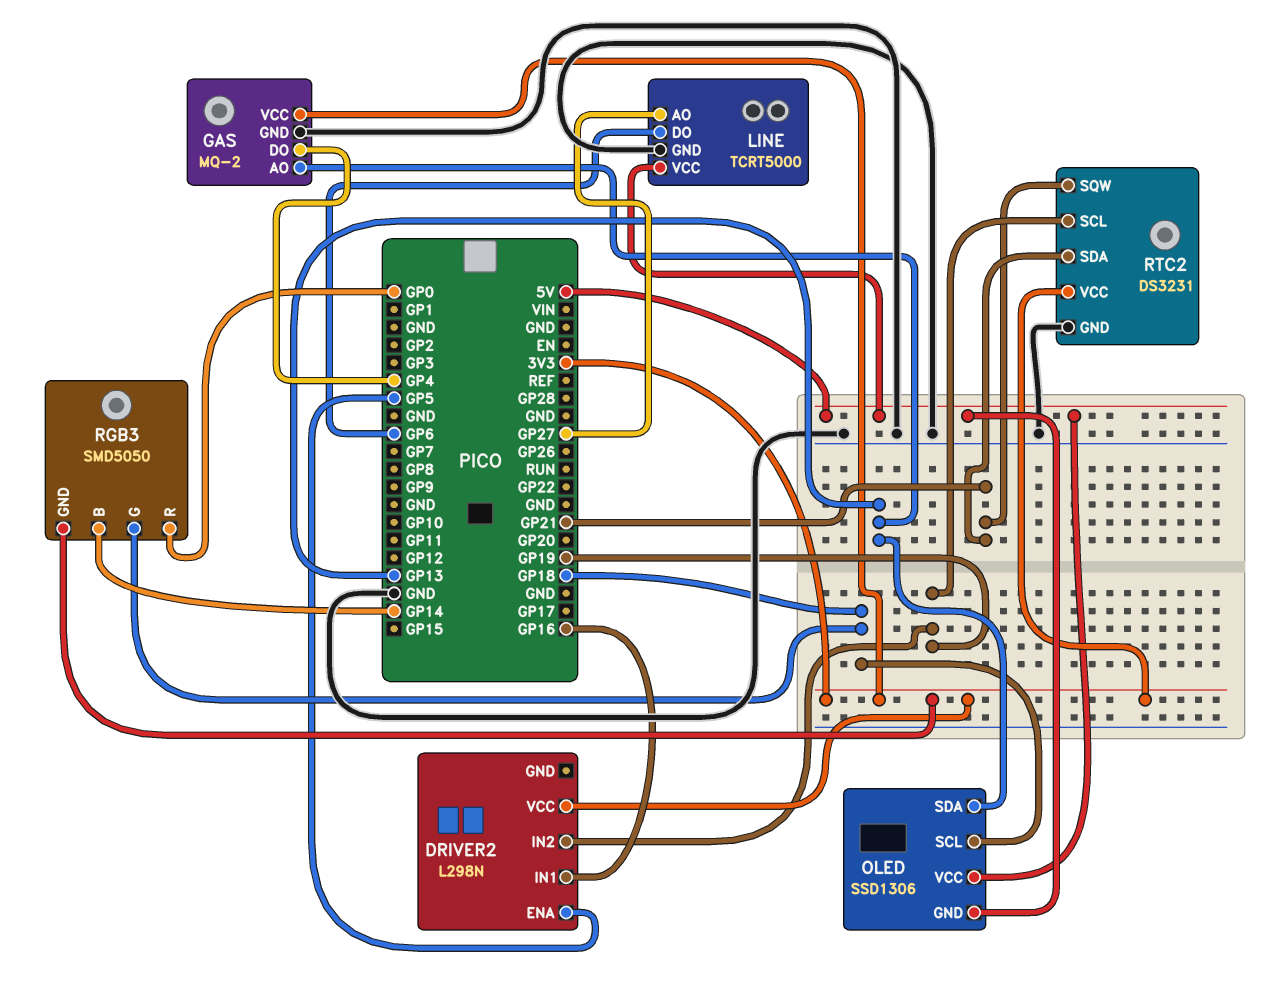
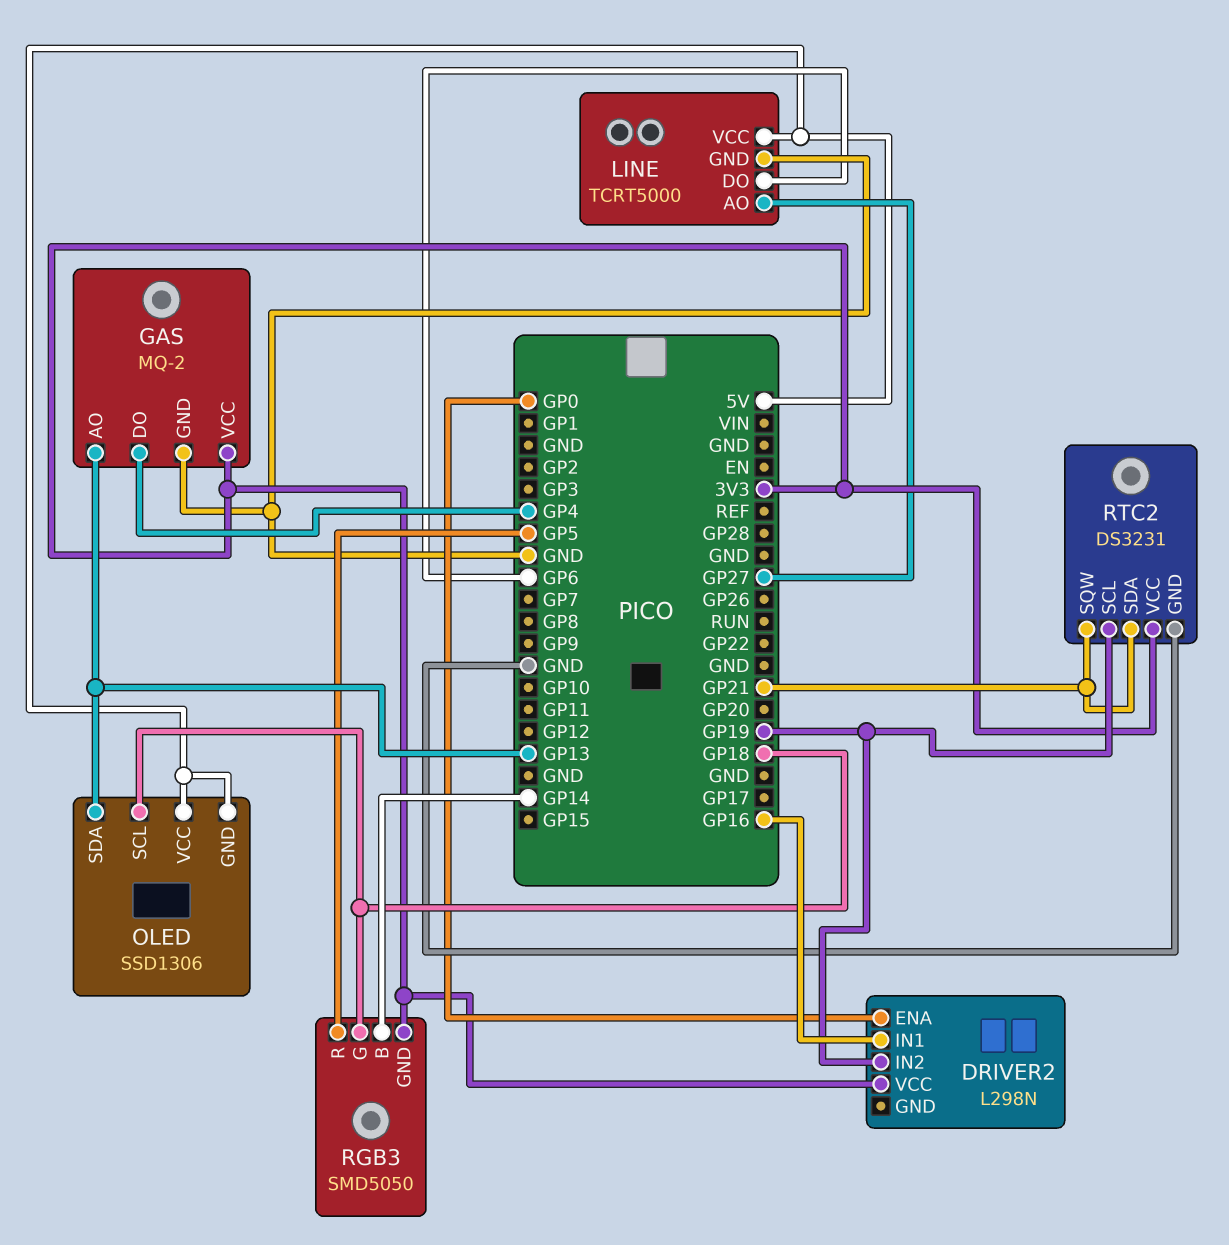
DRIVER2 pin ENA: GP5 -> GP0
RGB3 pin R: GP0 -> GP5

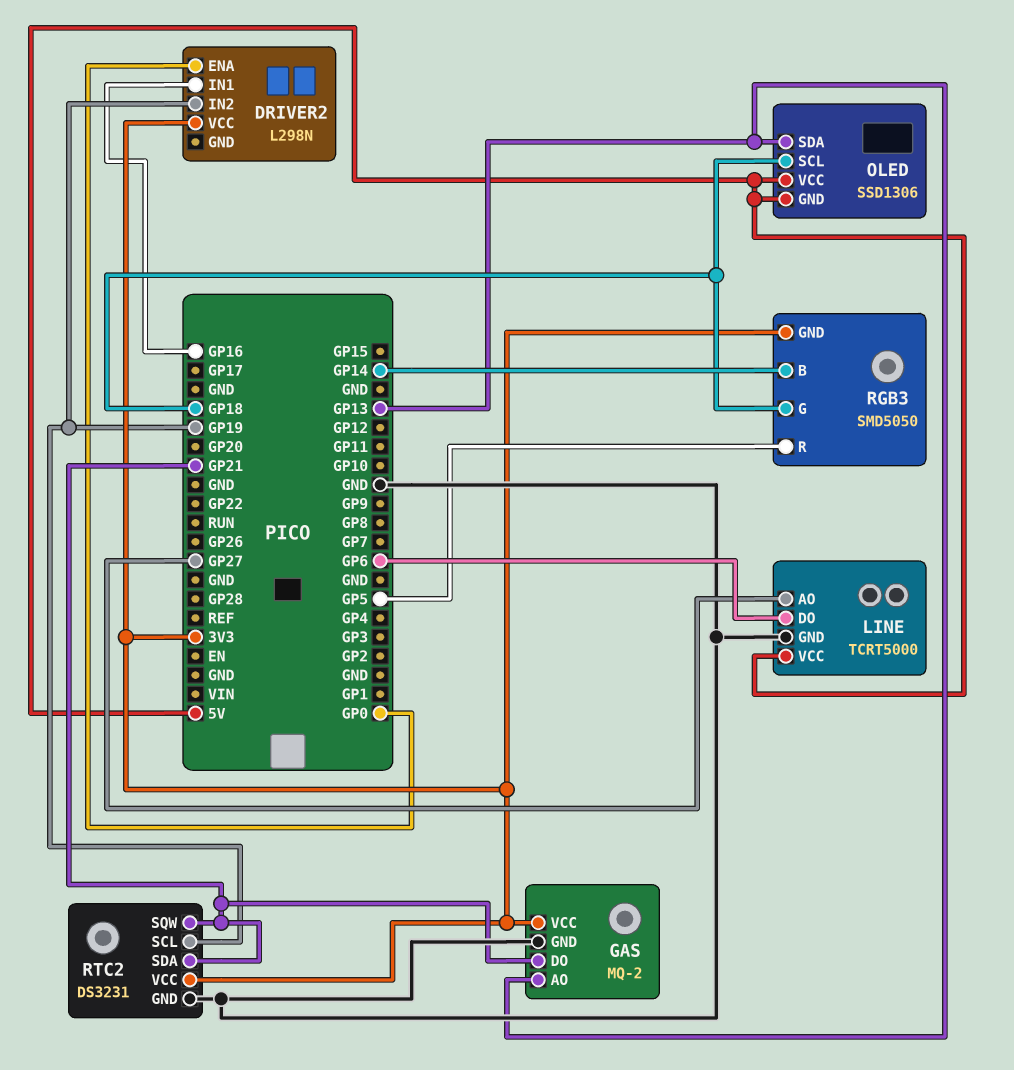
GAS pin DO: GP4 -> GP21

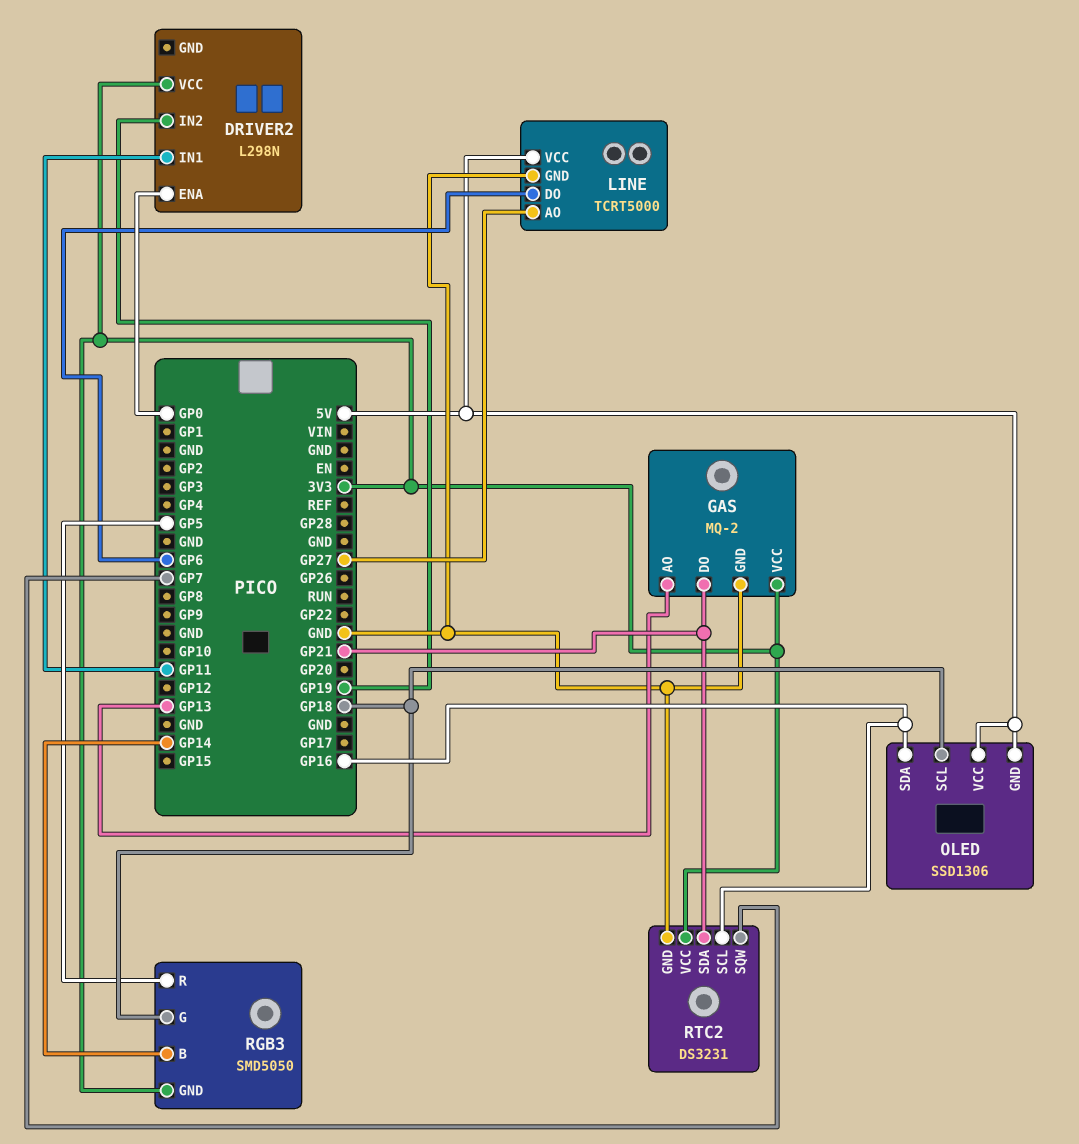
DRIVER2 pin IN1: GP16 -> GP11
OLED pin SDA: GP13 -> GP16
RTC2 pin SCL: GP19 -> GP16
RTC2 pin SQW: GP21 -> GP7

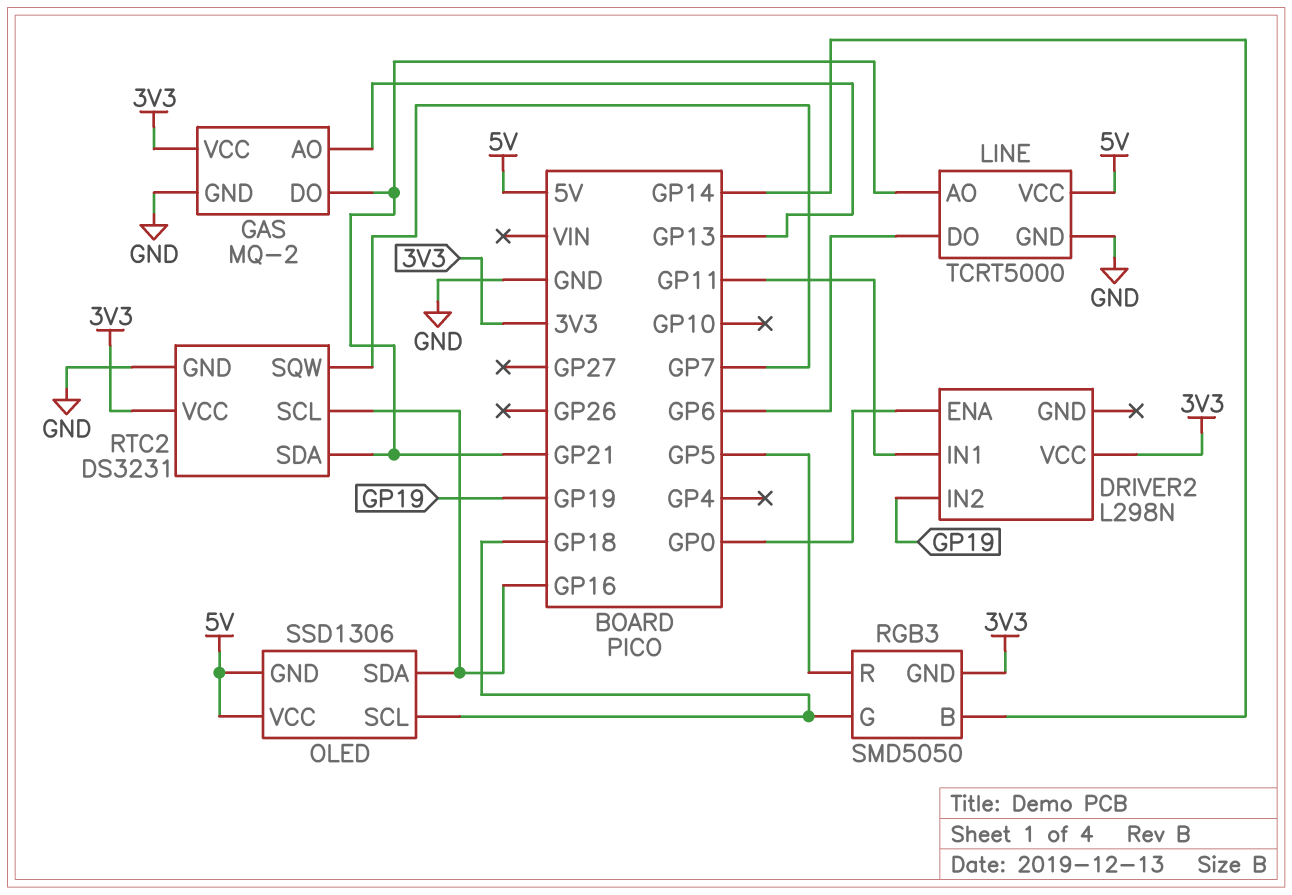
LINE pin AO: GP27 -> GP21

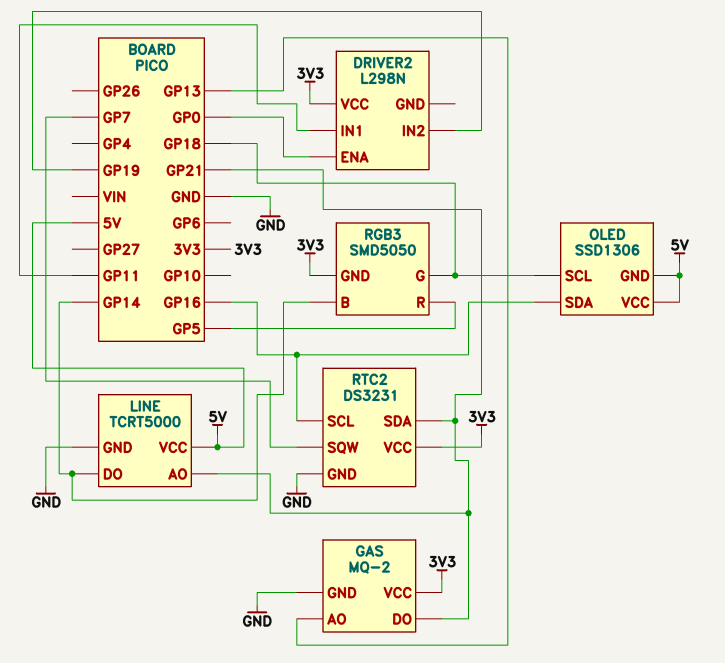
LINE pin DO: GP6 -> GP14

